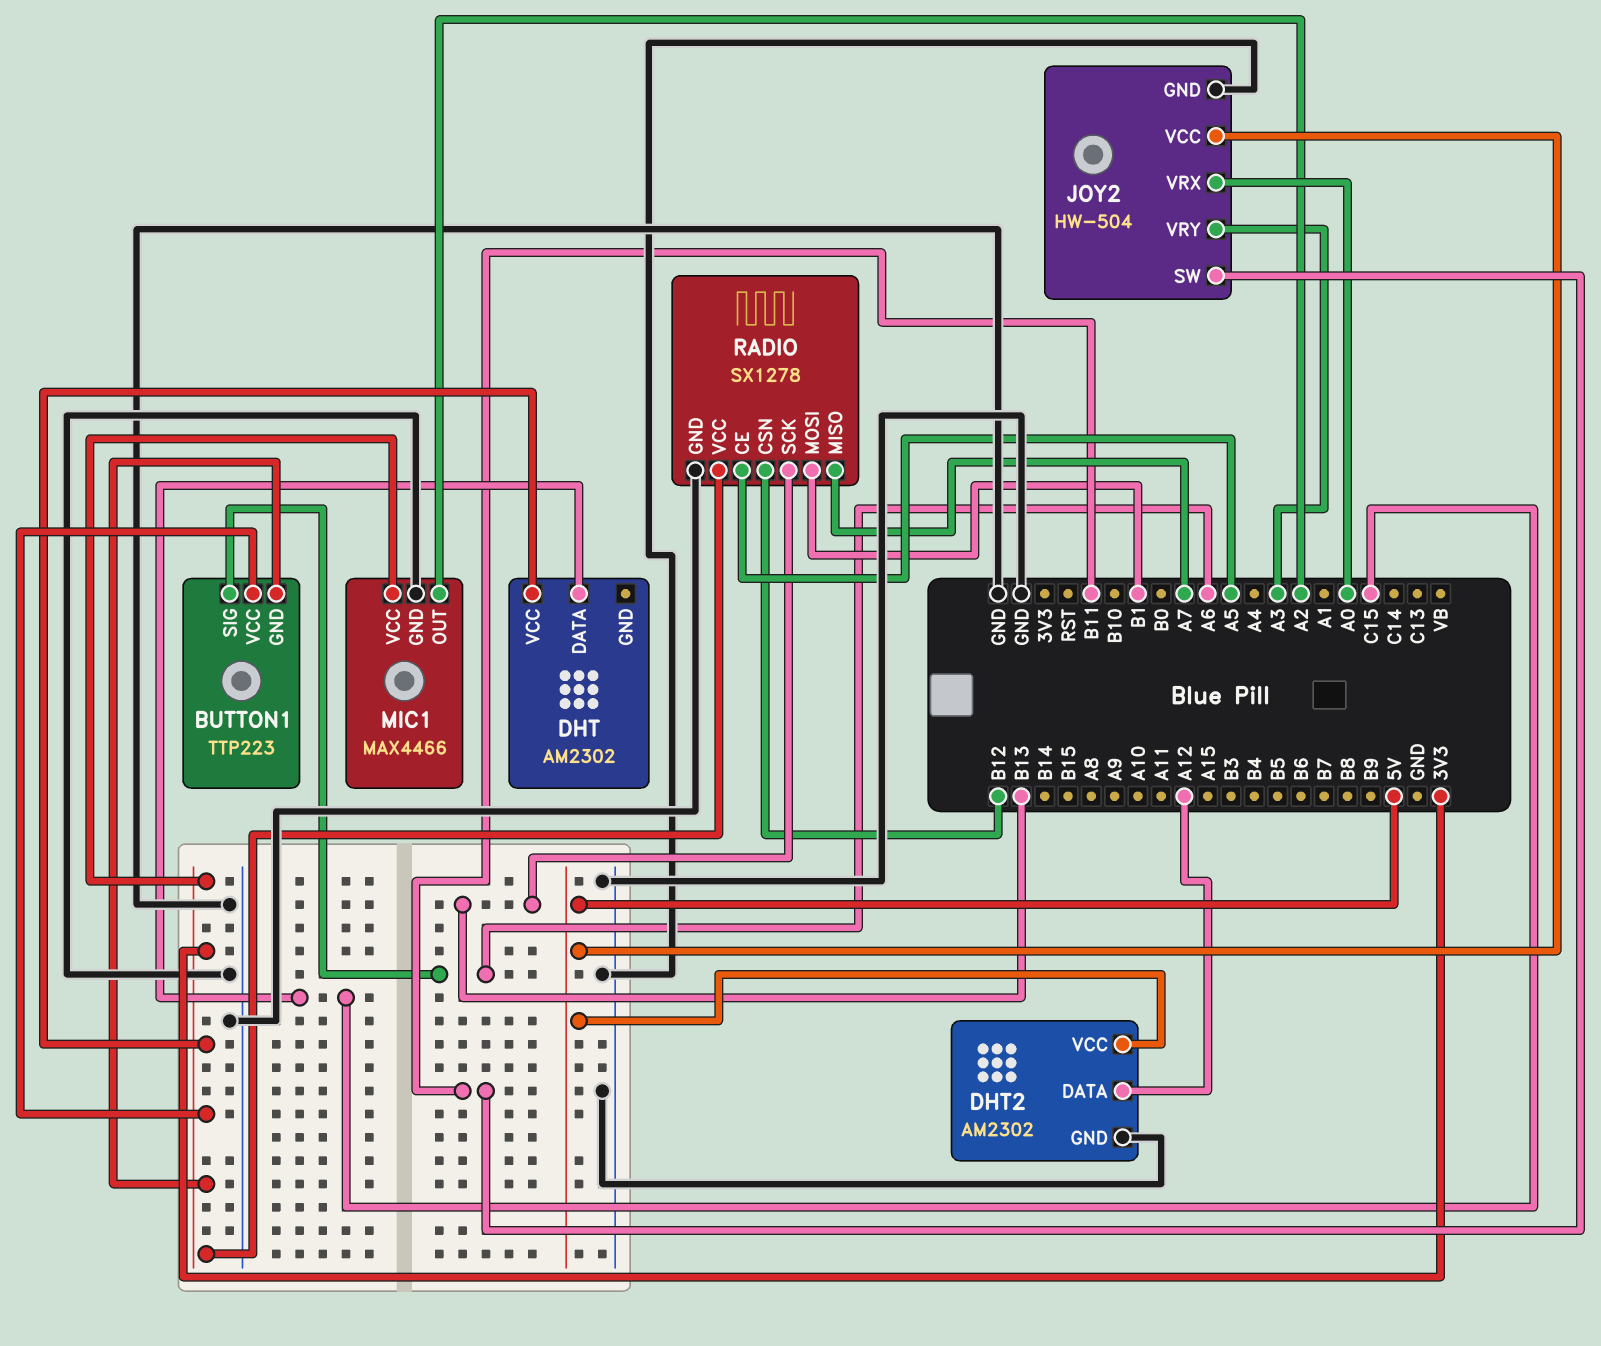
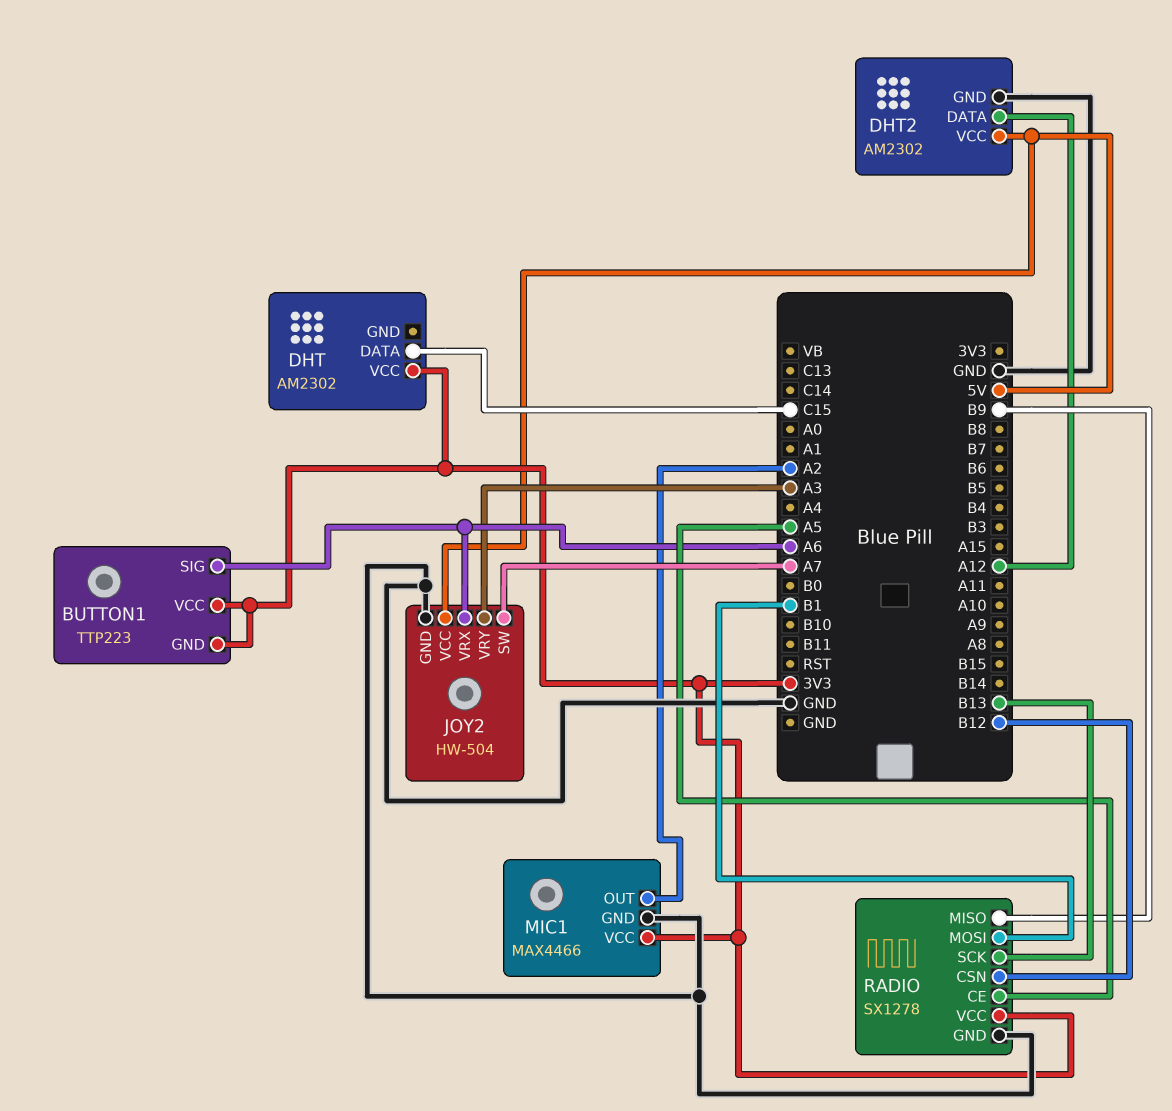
JOY2 pin SW: B11 -> A7
JOY2 pin VRX: A0 -> A6
RADIO pin MISO: A7 -> B9

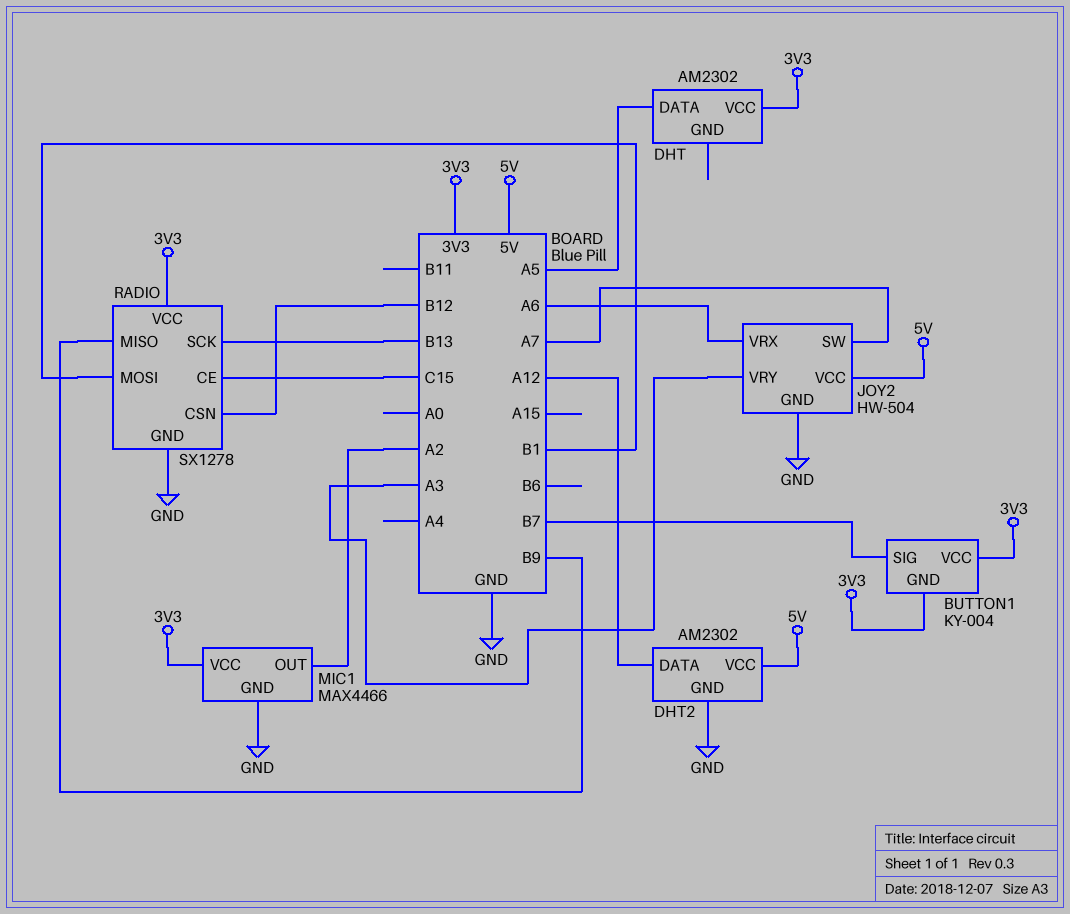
BUTTON1: TTP223 -> KY-004
BUTTON1 pin SIG: A6 -> B7
DHT pin DATA: C15 -> A5
RADIO pin CE: A5 -> C15

